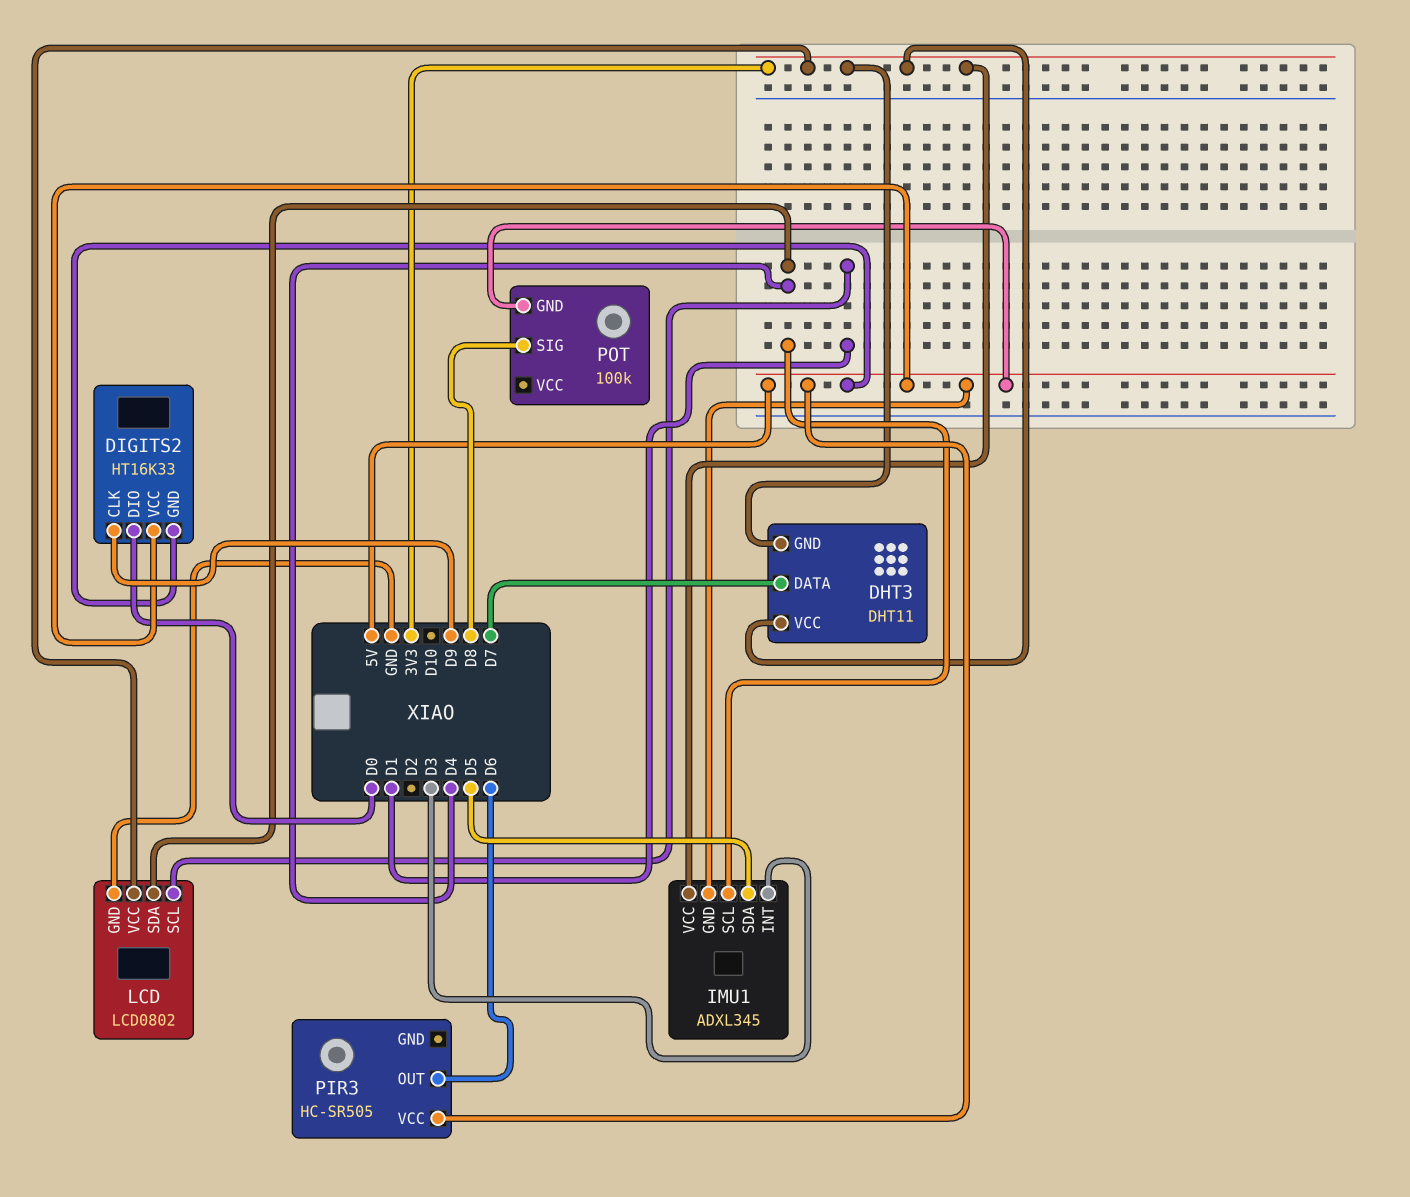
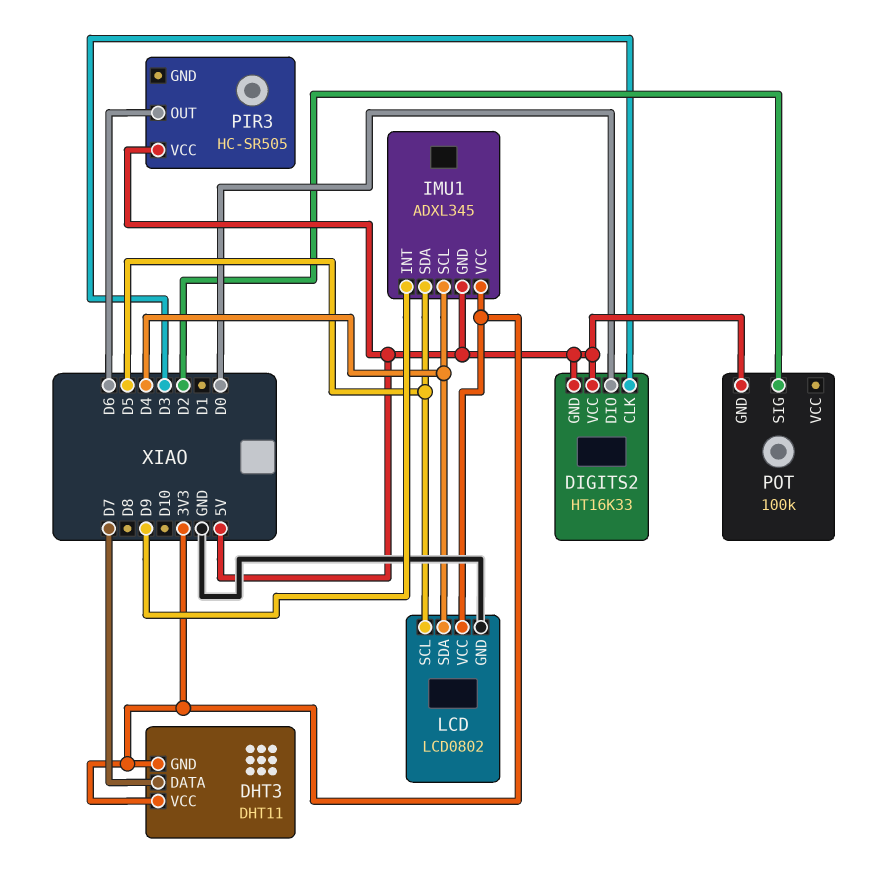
DIGITS2 pin CLK: D9 -> D3
IMU1 pin INT: D3 -> D9
LCD pin SCL: D1 -> D5
POT pin SIG: D8 -> D2

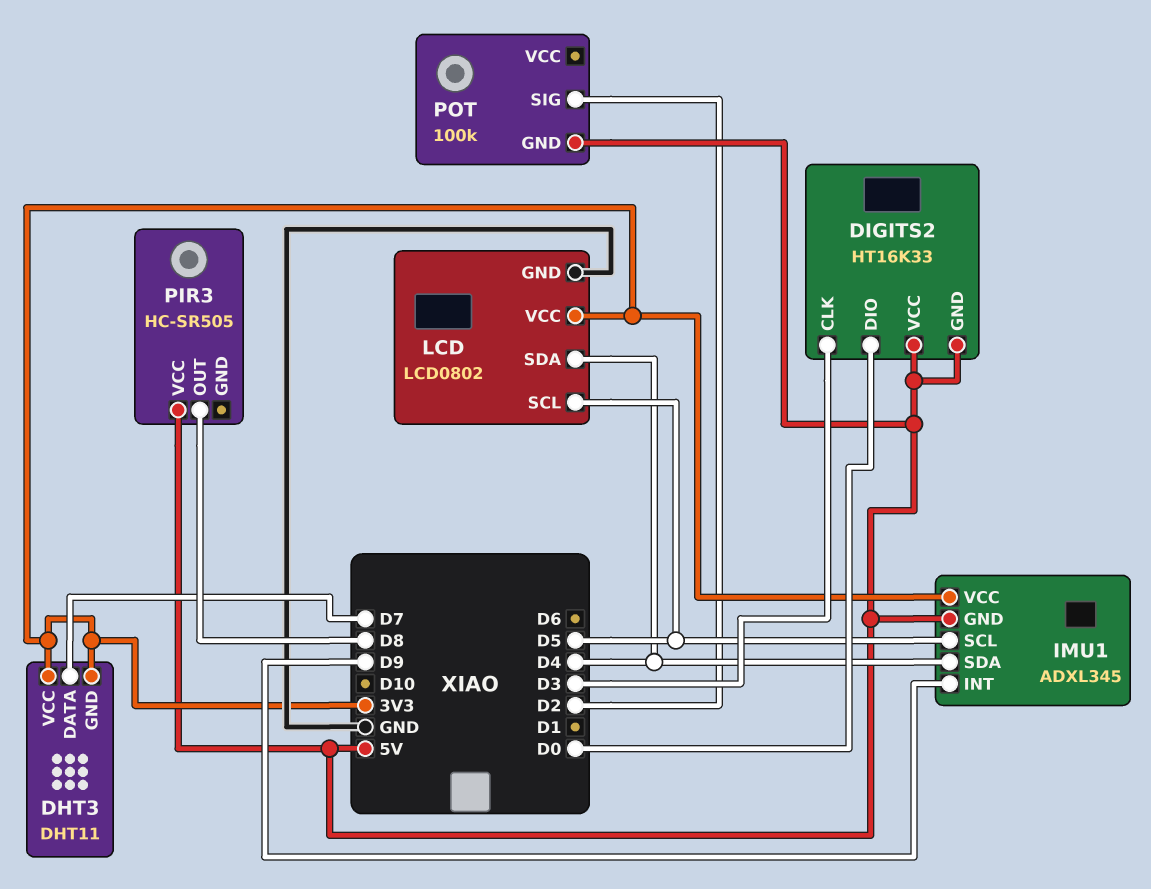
IMU1 pin SCL: D4 -> D5
IMU1 pin SDA: D5 -> D4
PIR3 pin OUT: D6 -> D8

